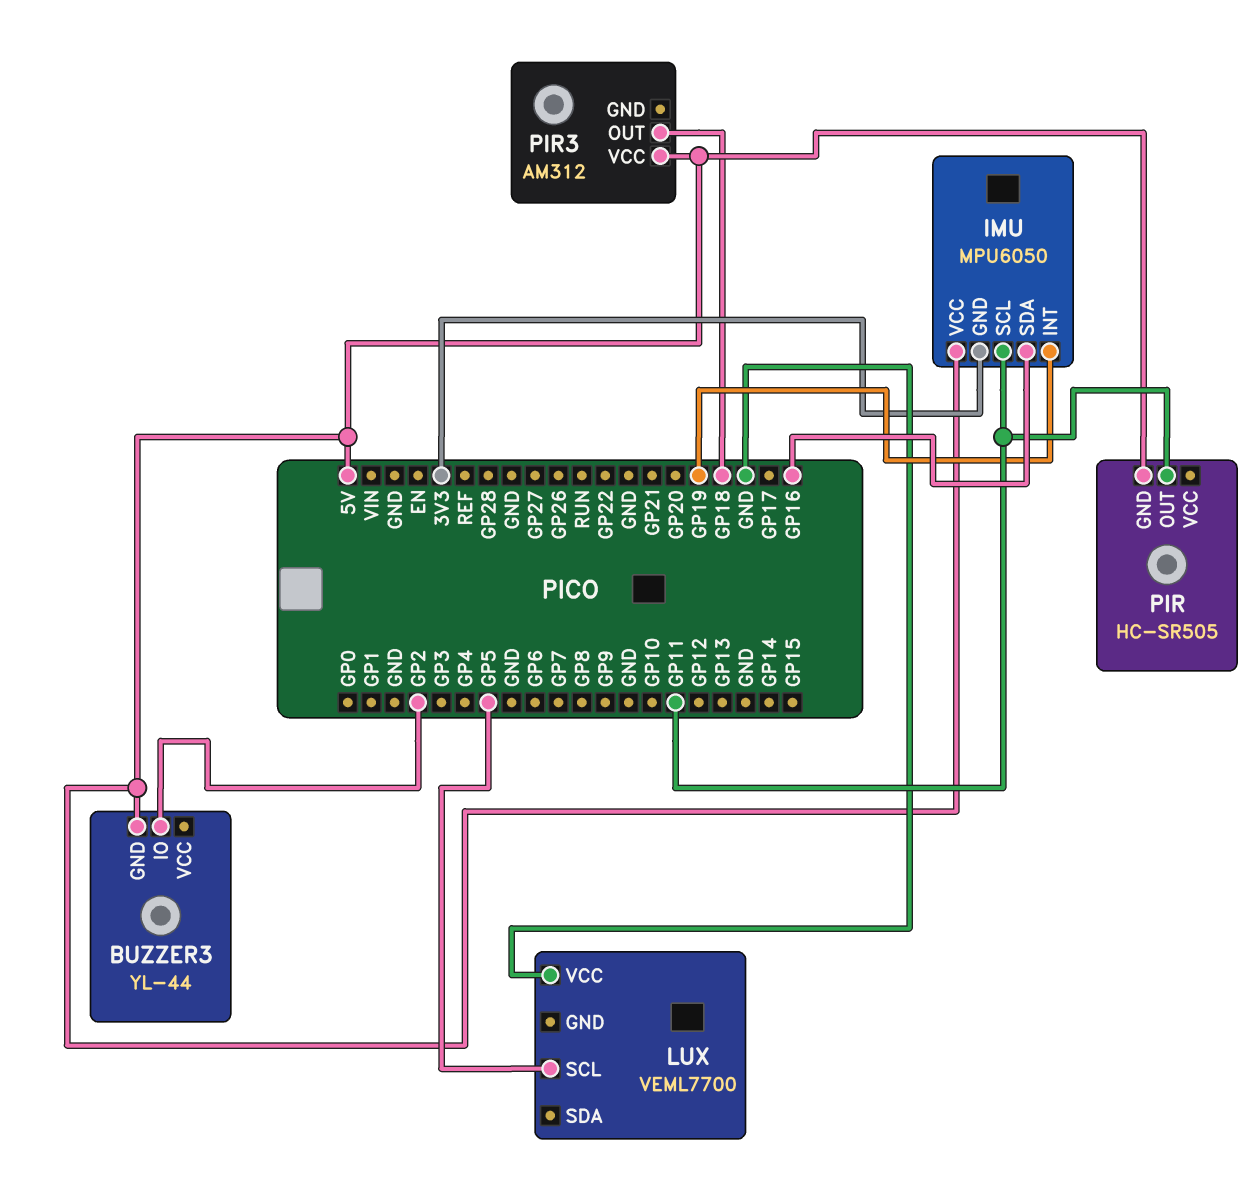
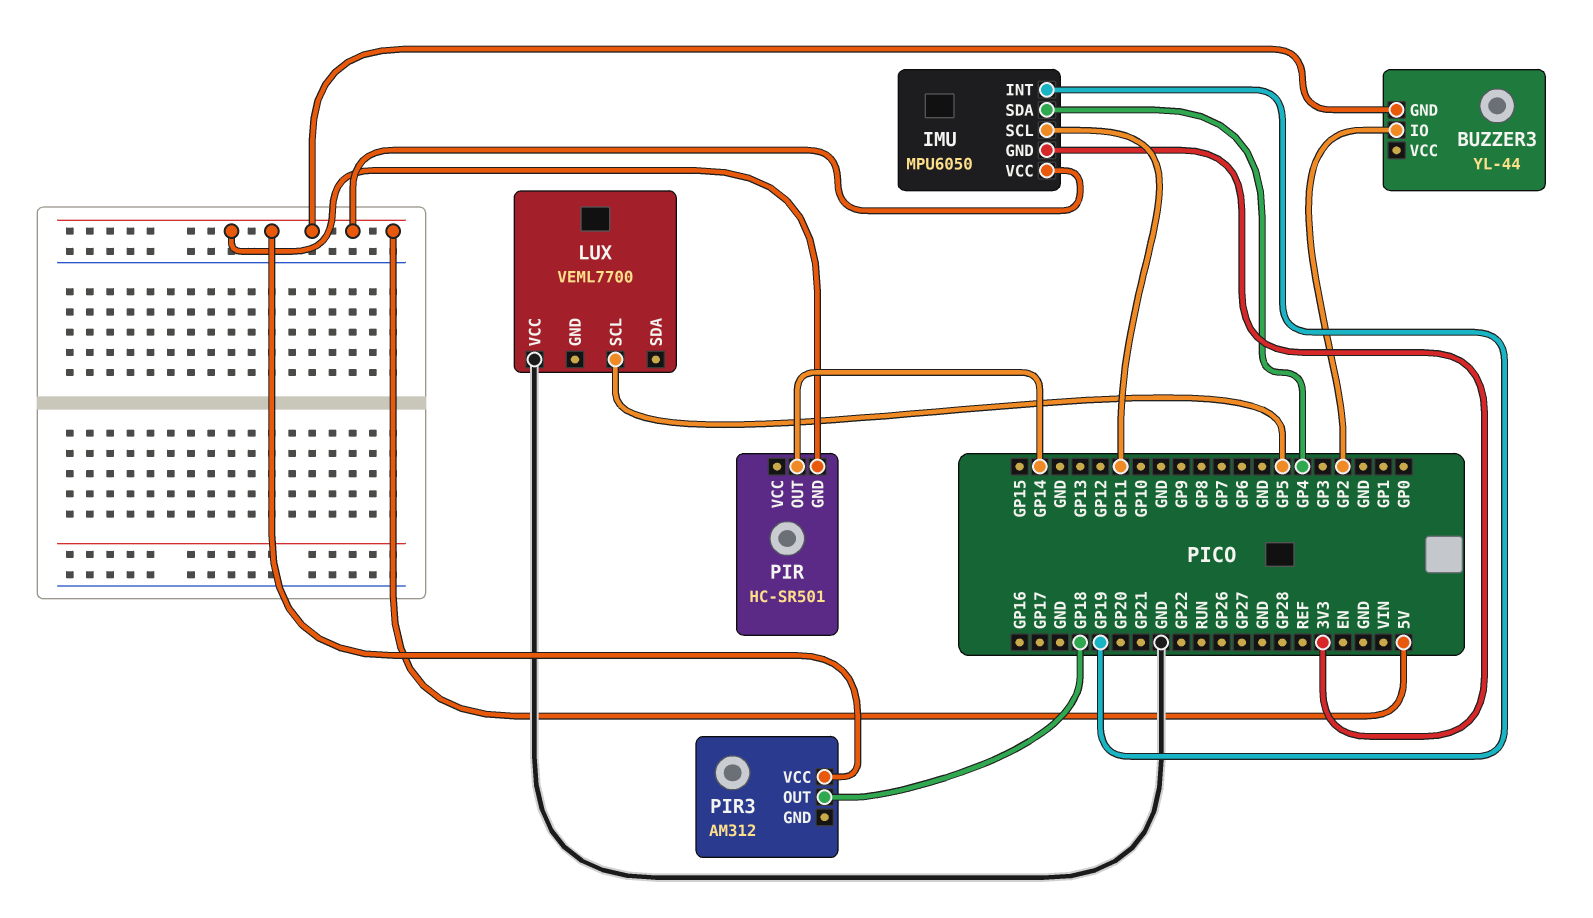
IMU pin SDA: GP16 -> GP4
PIR: HC-SR505 -> HC-SR501
PIR pin OUT: GP11 -> GP14

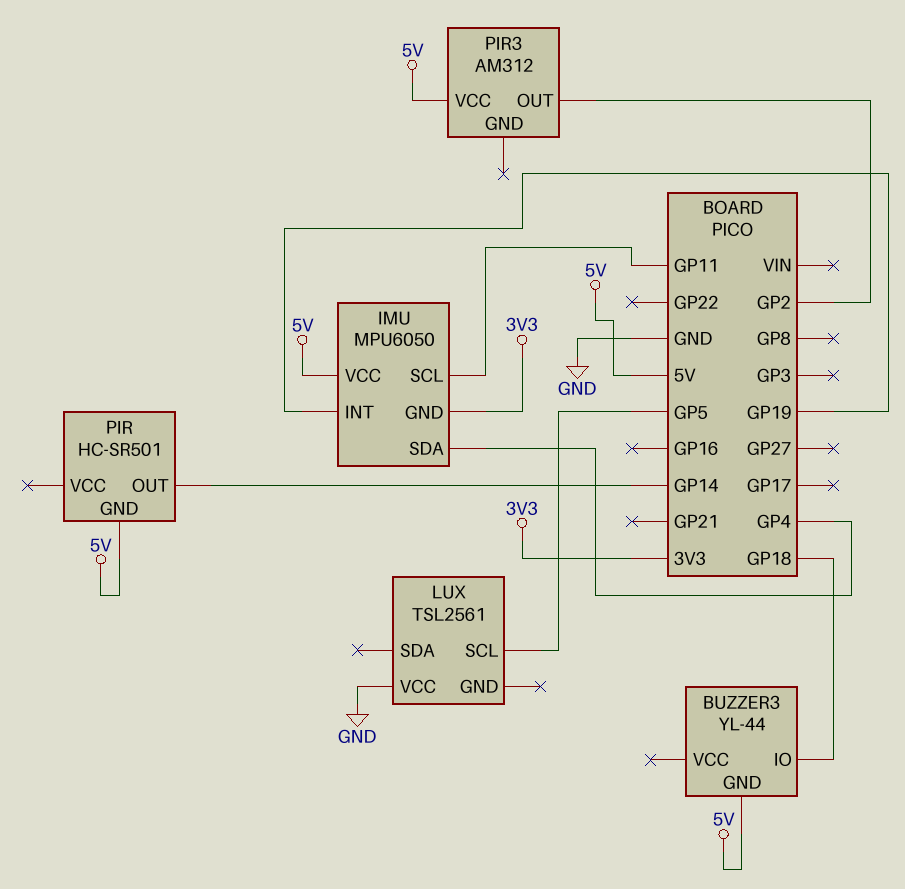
BUZZER3 pin IO: GP2 -> GP18
LUX: VEML7700 -> TSL2561
PIR3 pin OUT: GP18 -> GP2

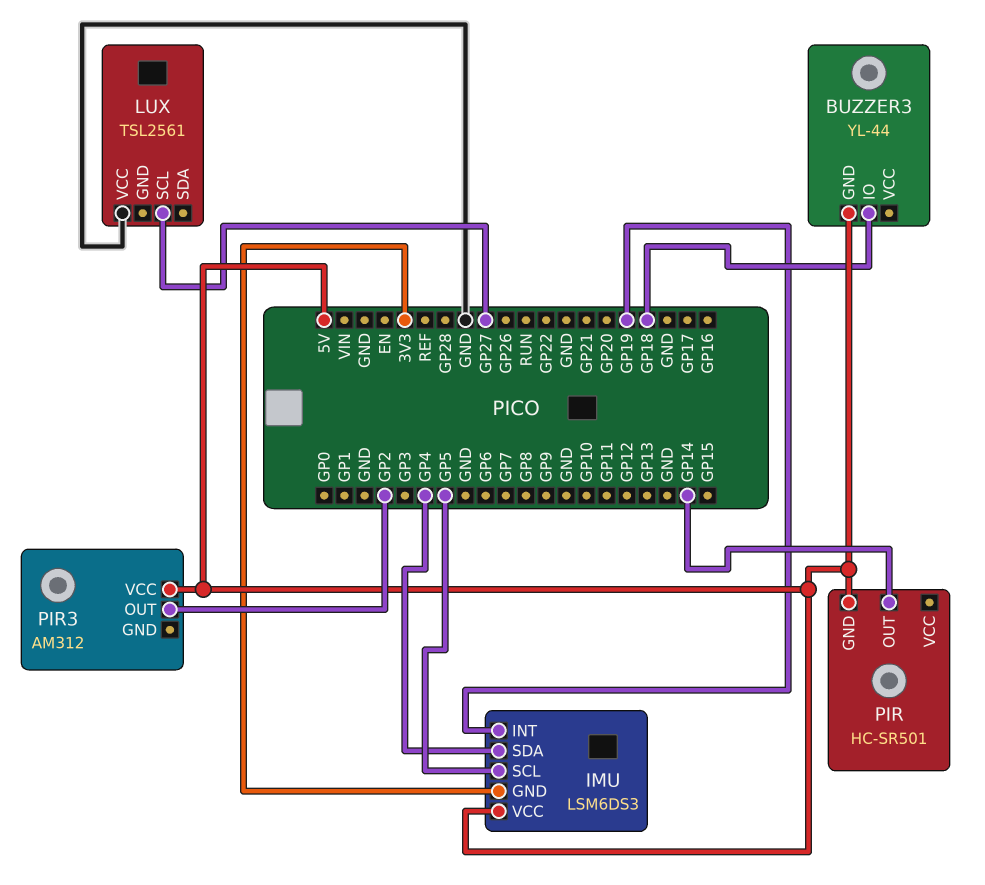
IMU: MPU6050 -> LSM6DS3
IMU pin SCL: GP11 -> GP5
LUX pin SCL: GP5 -> GP27

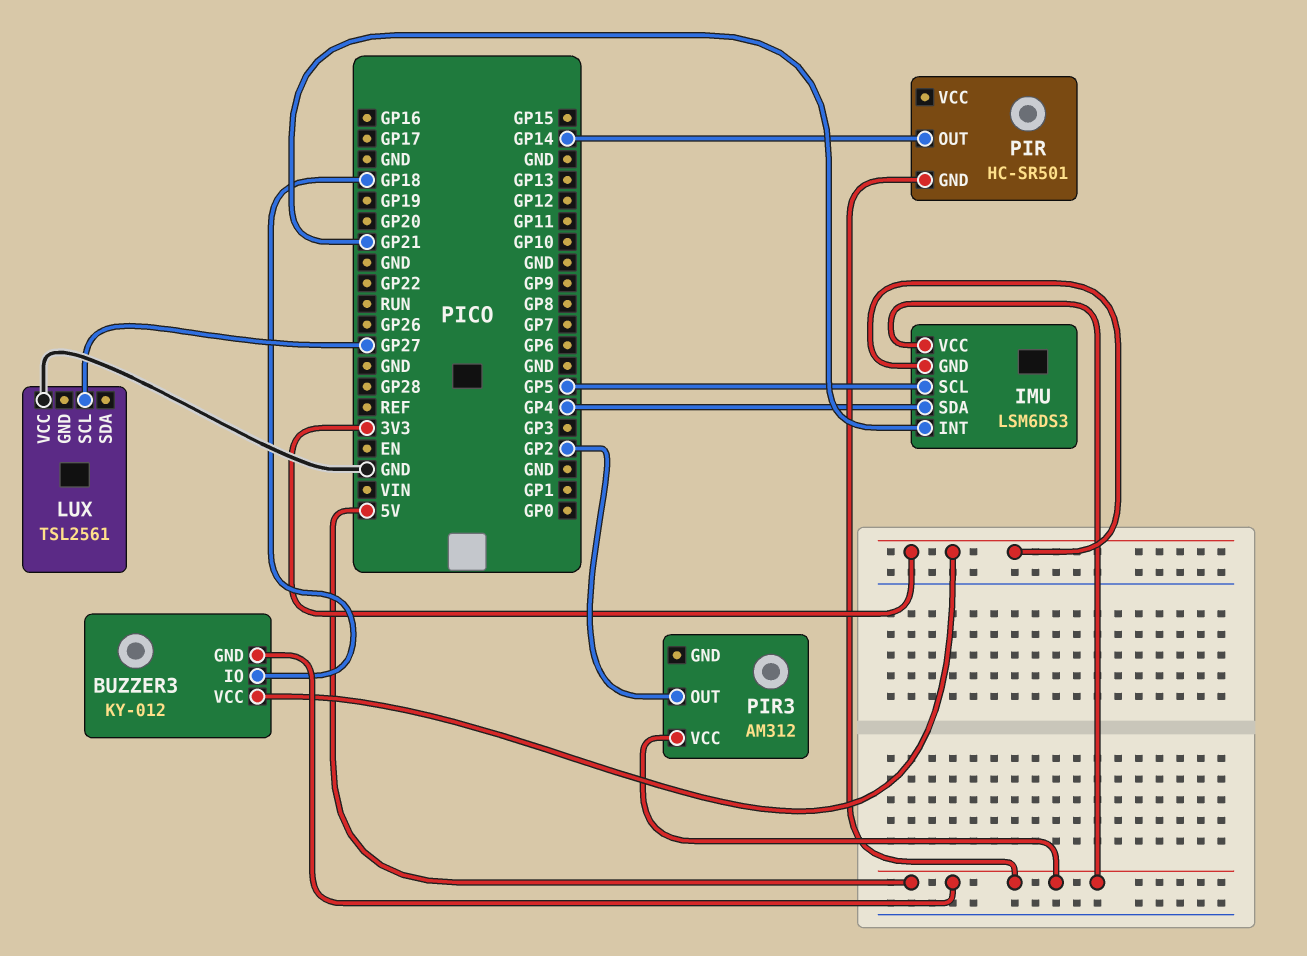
BUZZER3: YL-44 -> KY-012
BUZZER3 pin VCC: none -> 3V3
IMU pin INT: GP19 -> GP21

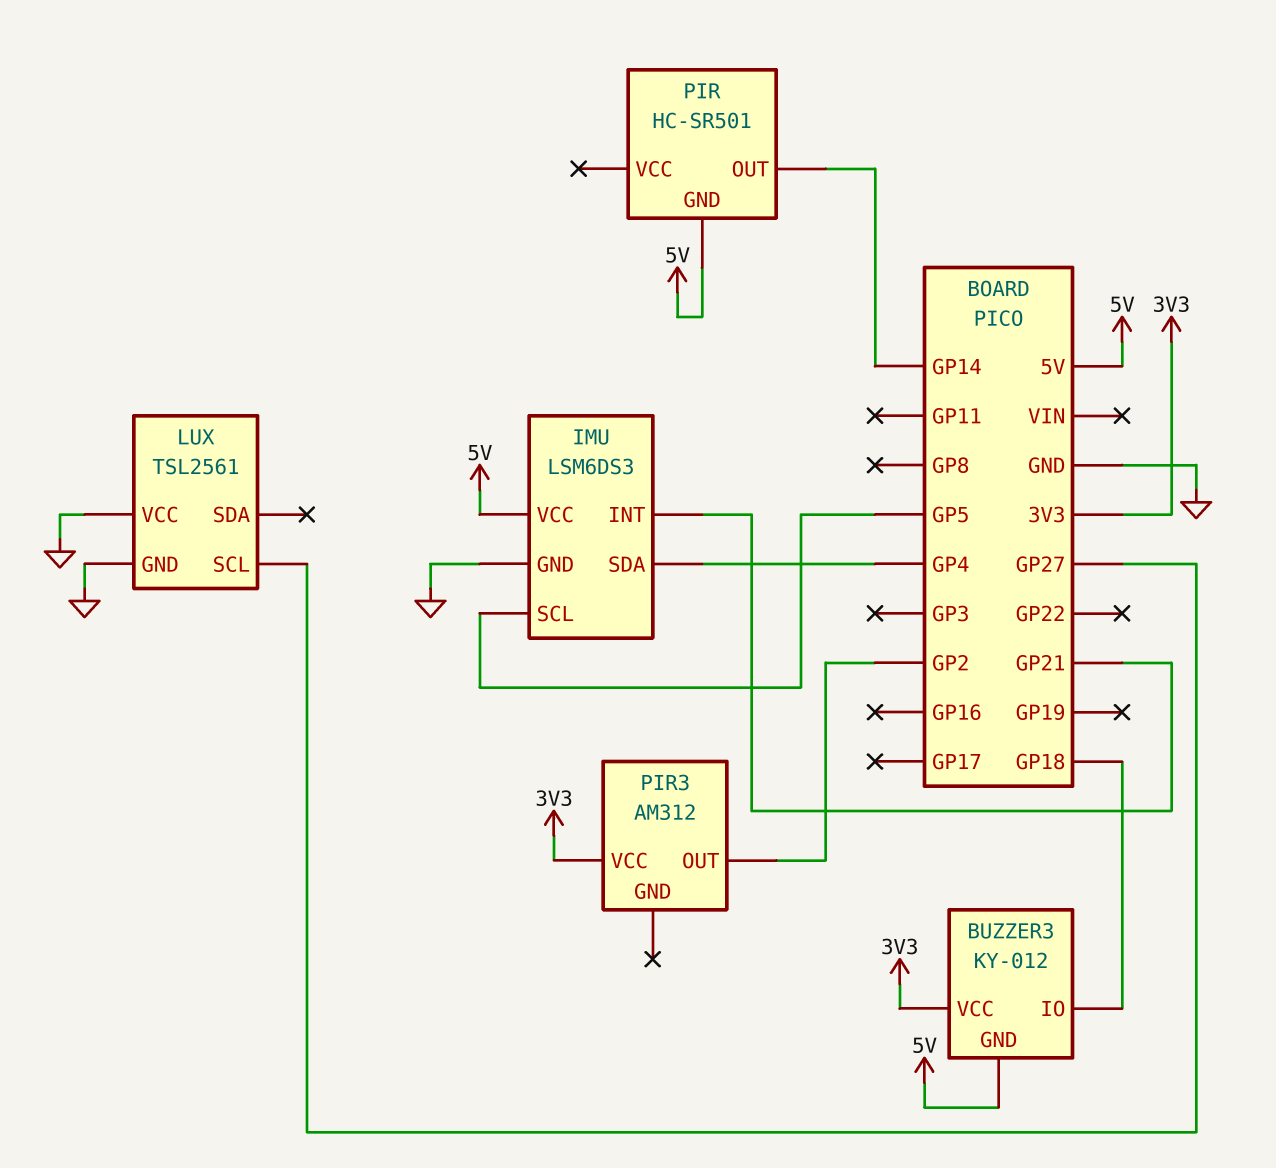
IMU pin GND: 3V3 -> GND
LUX pin GND: none -> GND
PIR3 pin VCC: 5V -> 3V3

